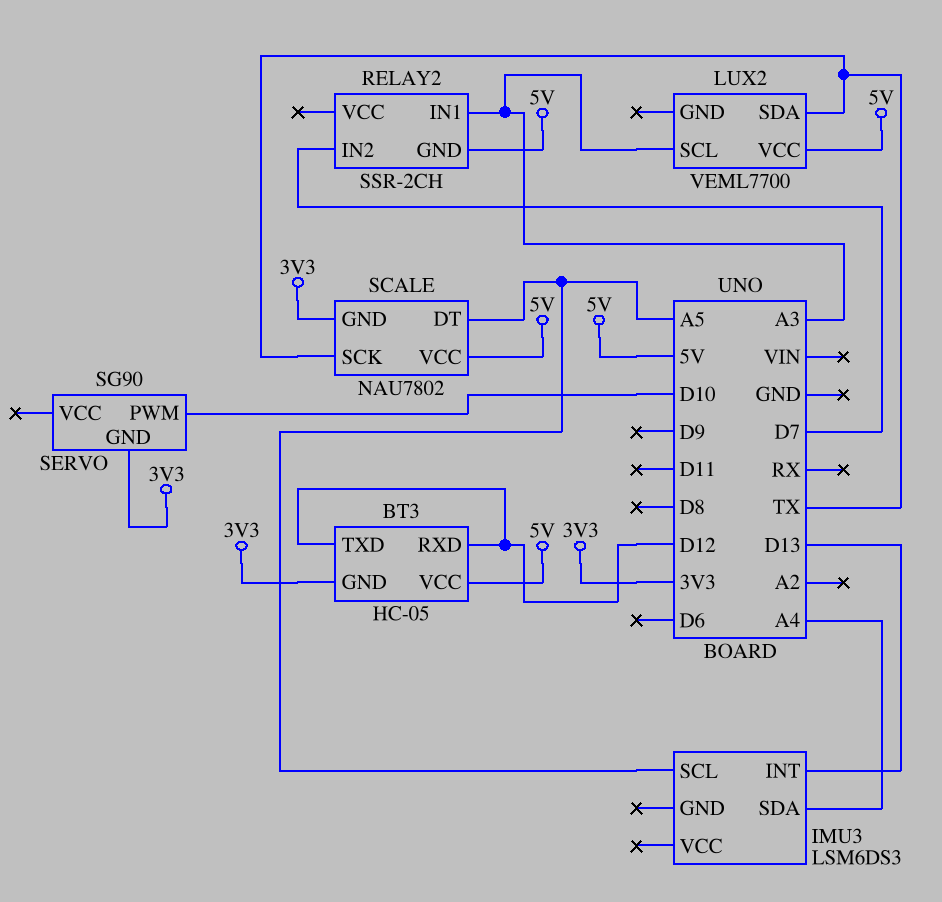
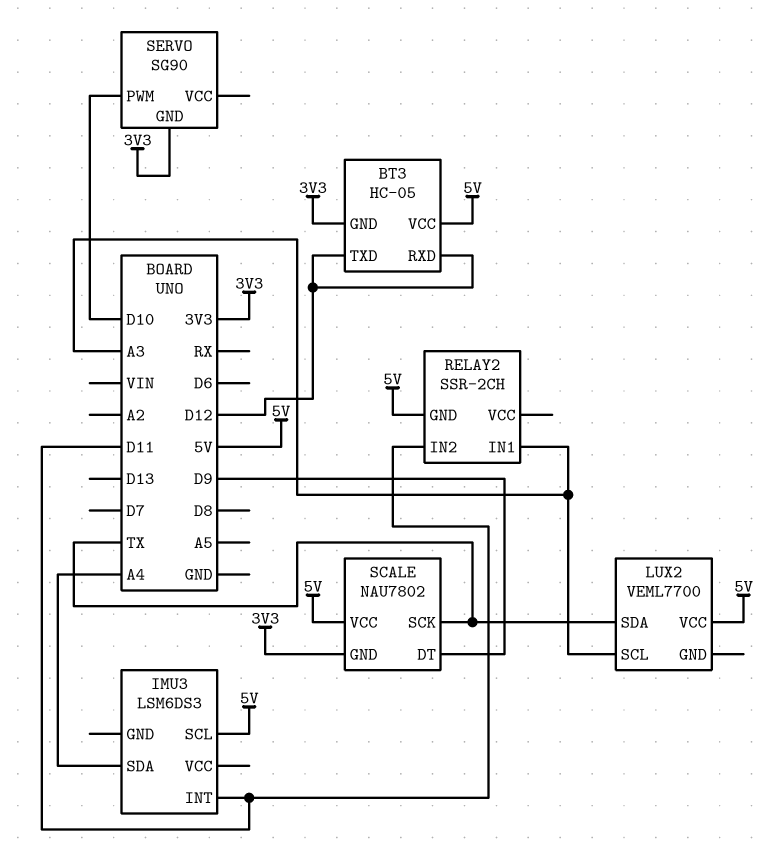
IMU3 pin INT: D13 -> D11
IMU3 pin SCL: A5 -> 5V
RELAY2 pin IN2: D7 -> D11
SCALE pin DT: A5 -> D9

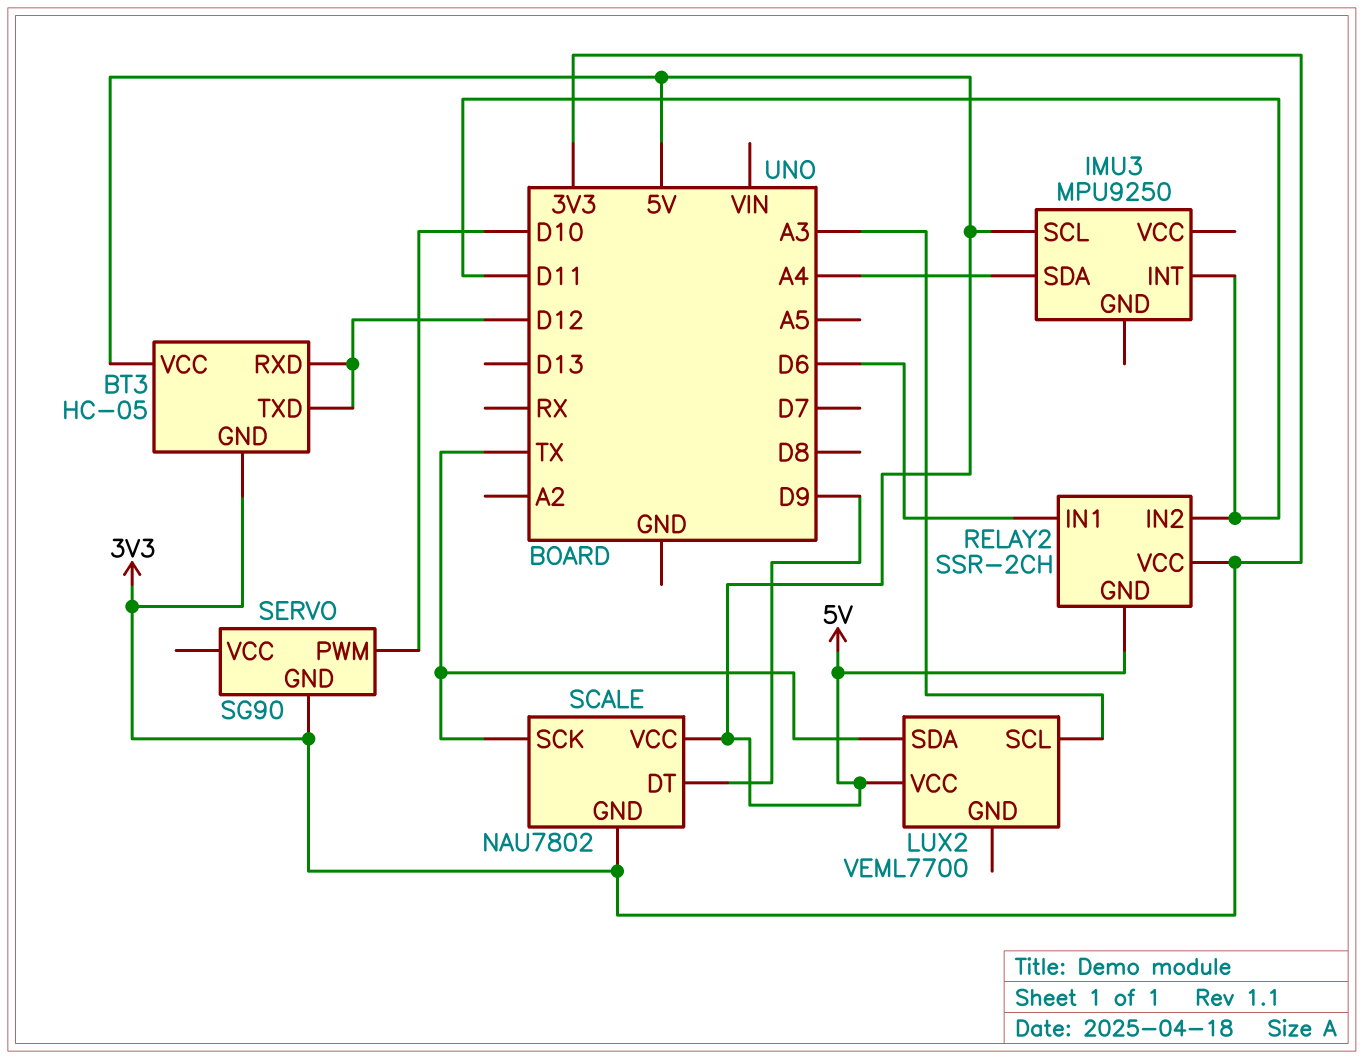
IMU3: LSM6DS3 -> MPU9250
RELAY2 pin IN1: A3 -> D6
RELAY2 pin VCC: none -> 3V3

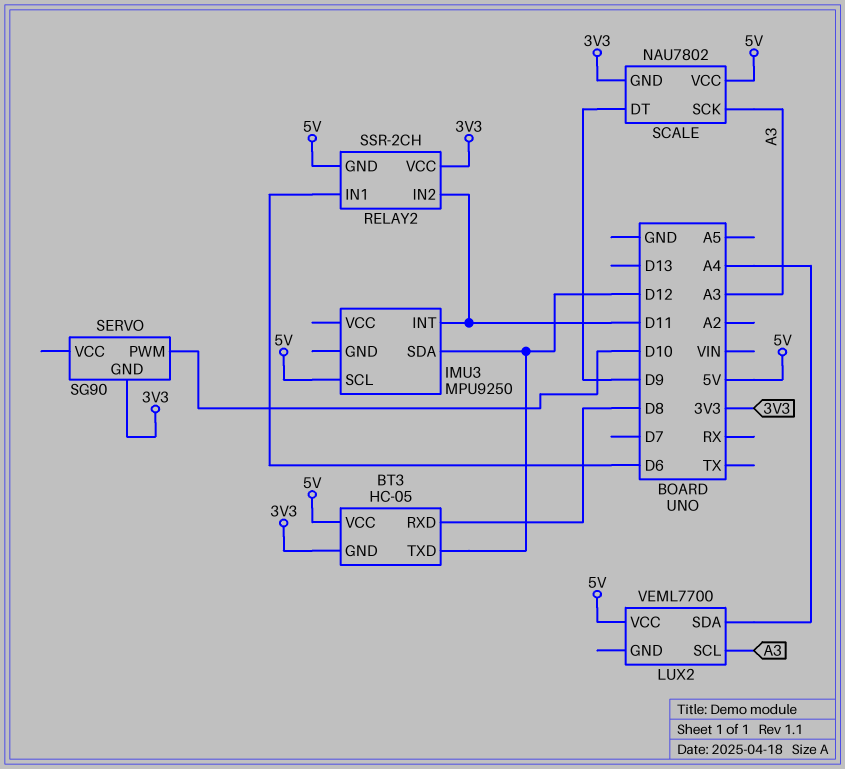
BT3 pin RXD: D12 -> D8
IMU3 pin SDA: A4 -> D12
LUX2 pin SDA: TX -> A4
SCALE pin SCK: TX -> A3

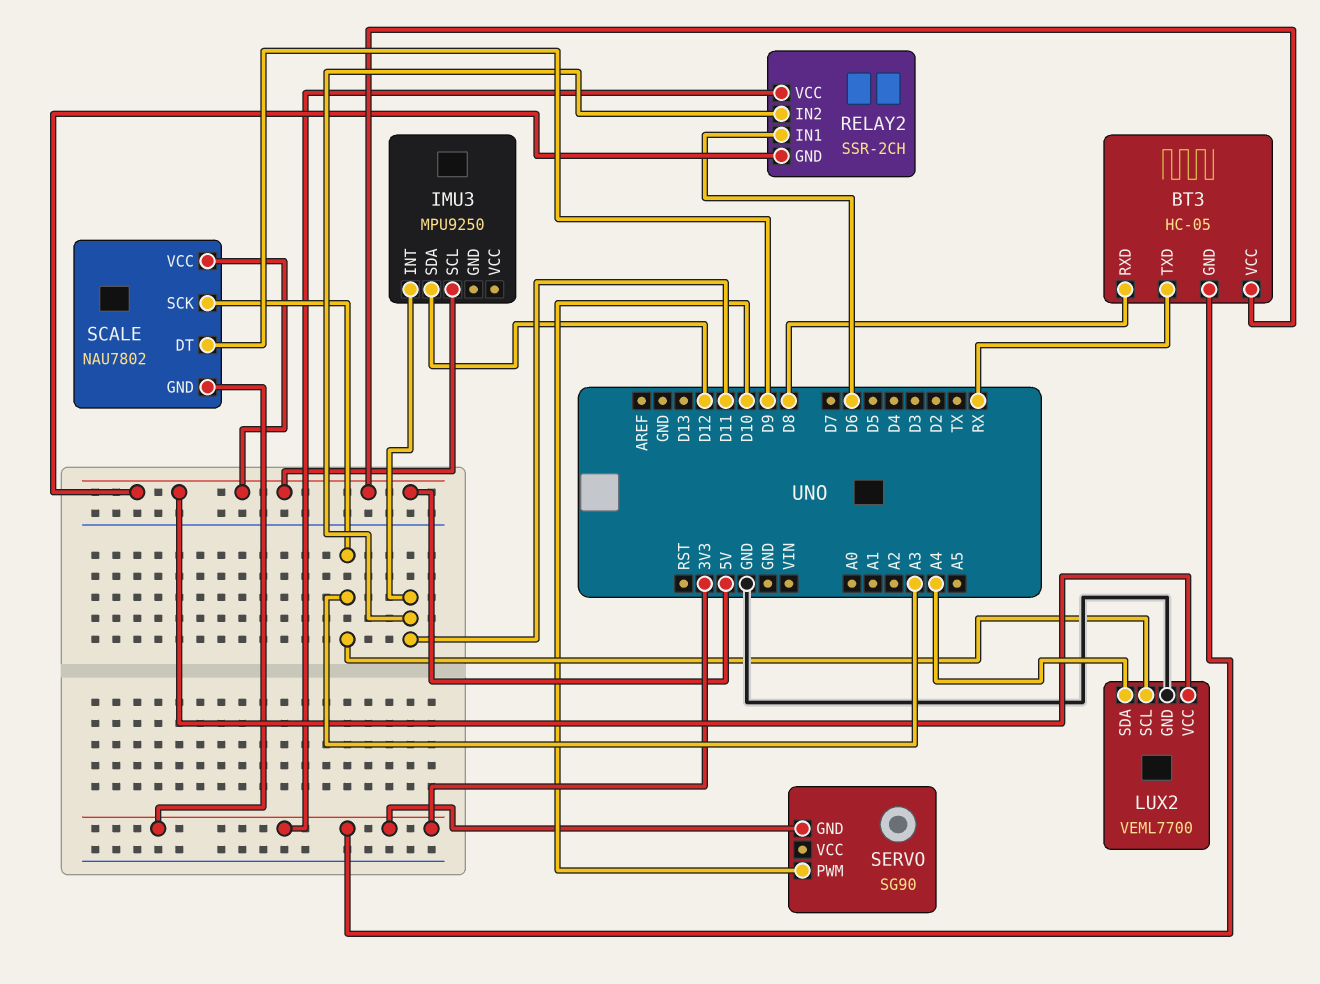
BT3 pin TXD: D12 -> RX
LUX2 pin GND: none -> GND

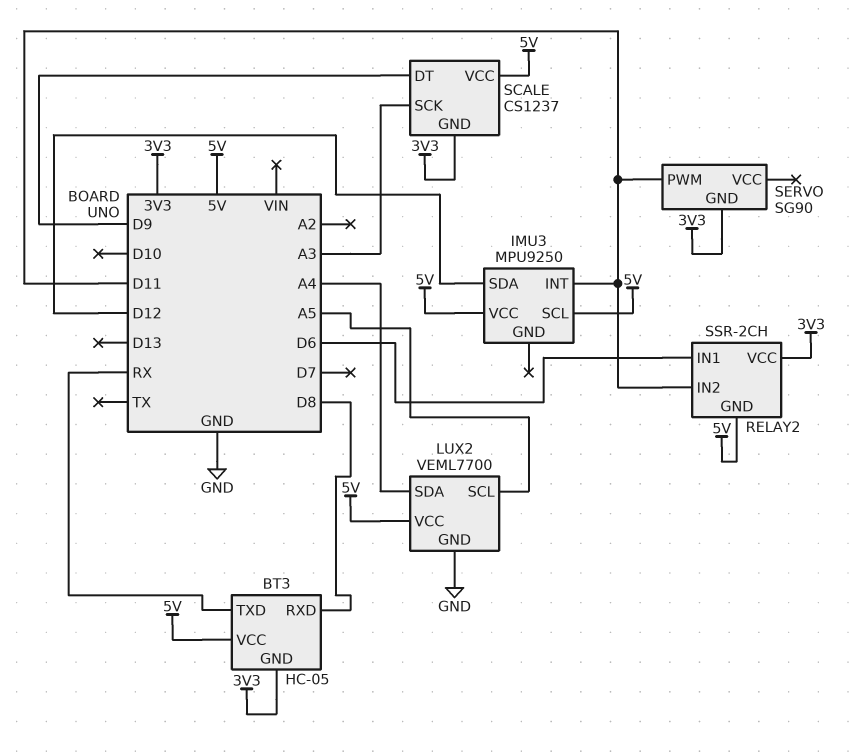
IMU3 pin VCC: none -> 5V
LUX2 pin SCL: A3 -> A5
SCALE: NAU7802 -> CS1237
SERVO pin PWM: D10 -> D11

